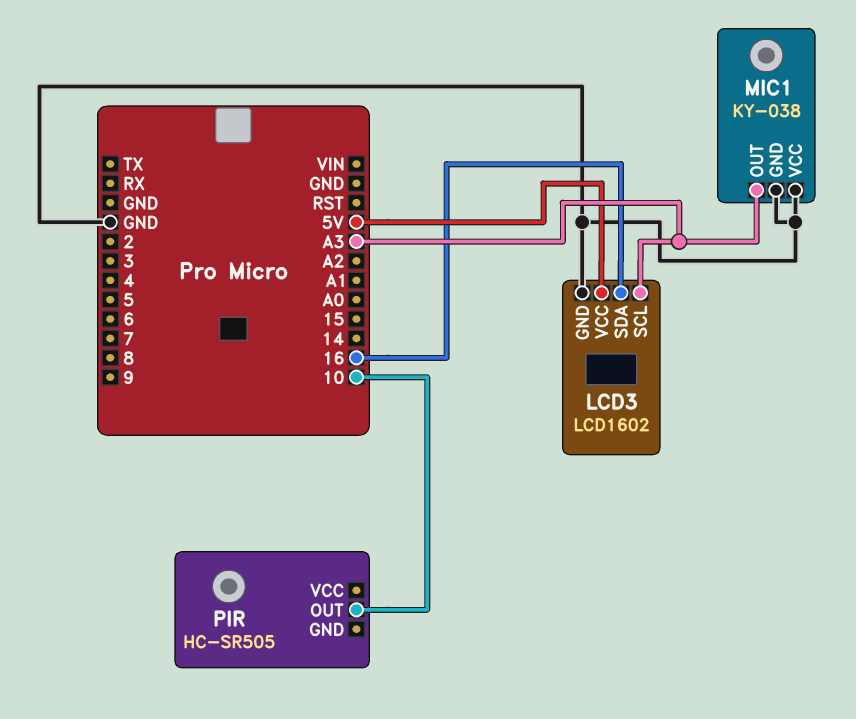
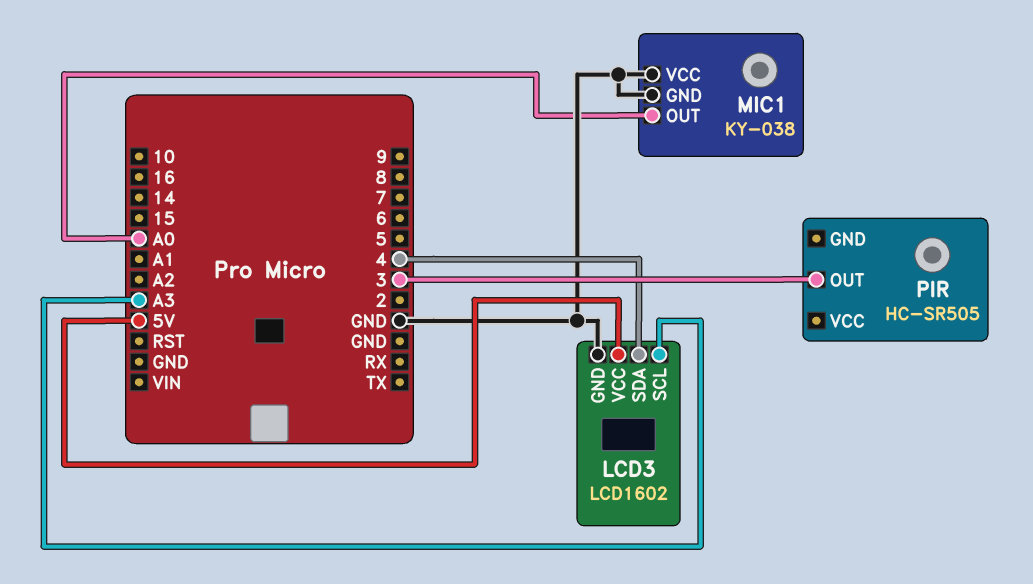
LCD3 pin SDA: 16 -> 4
MIC1 pin OUT: A3 -> A0
PIR pin OUT: 10 -> 3

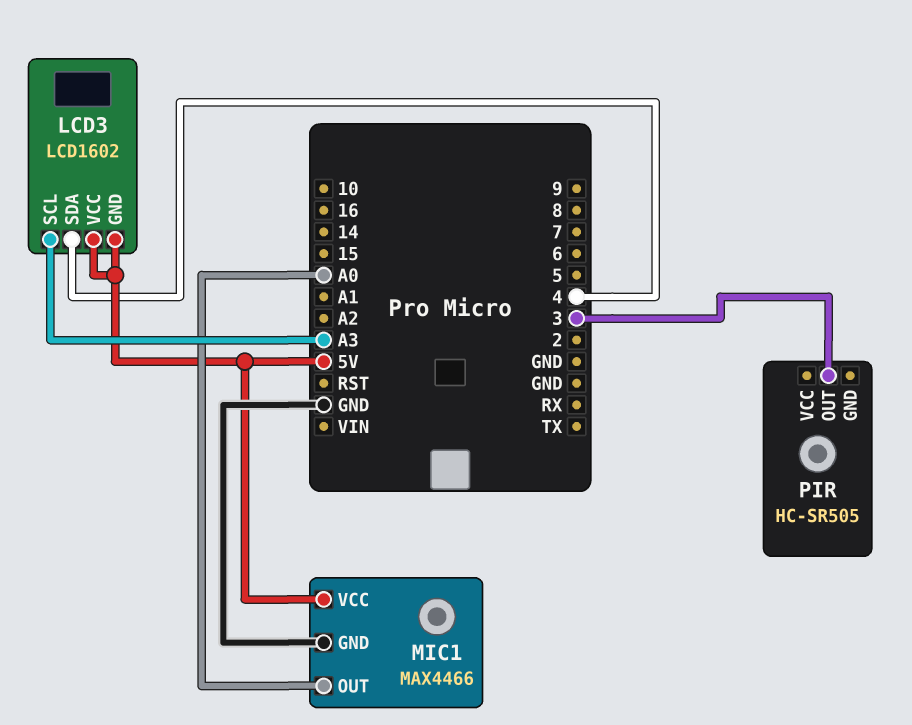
LCD3 pin GND: GND -> 5V
MIC1: KY-038 -> MAX4466
MIC1 pin VCC: GND -> 5V

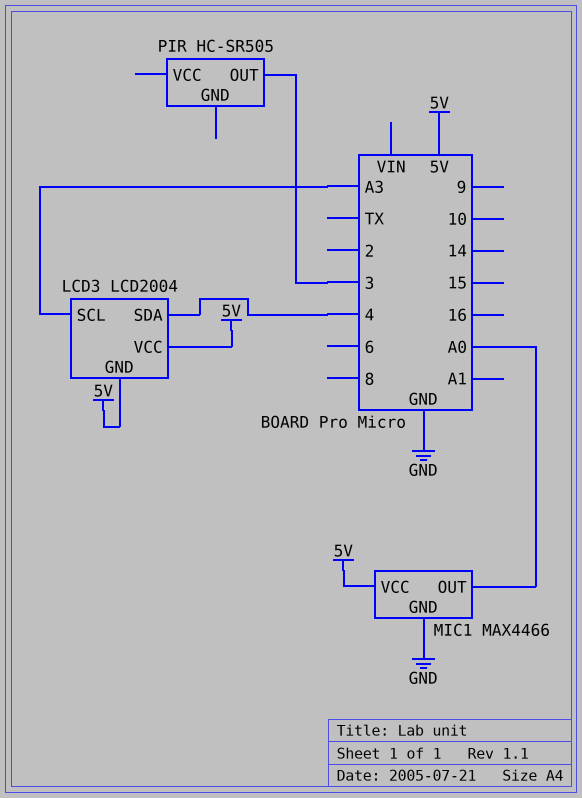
LCD3: LCD1602 -> LCD2004

